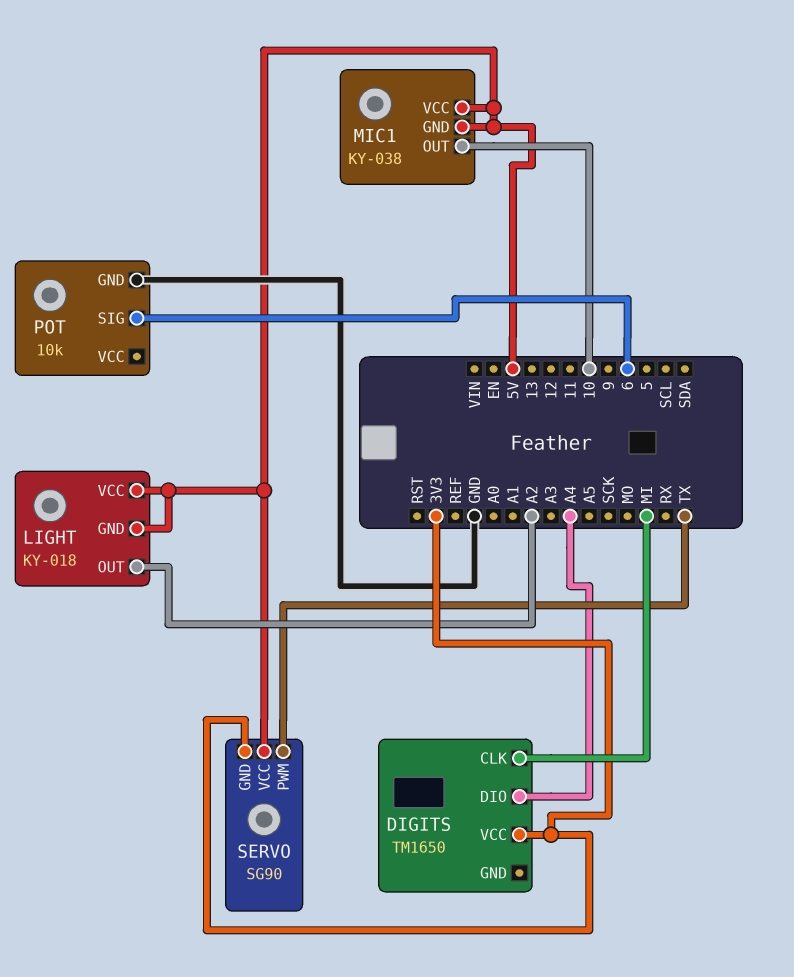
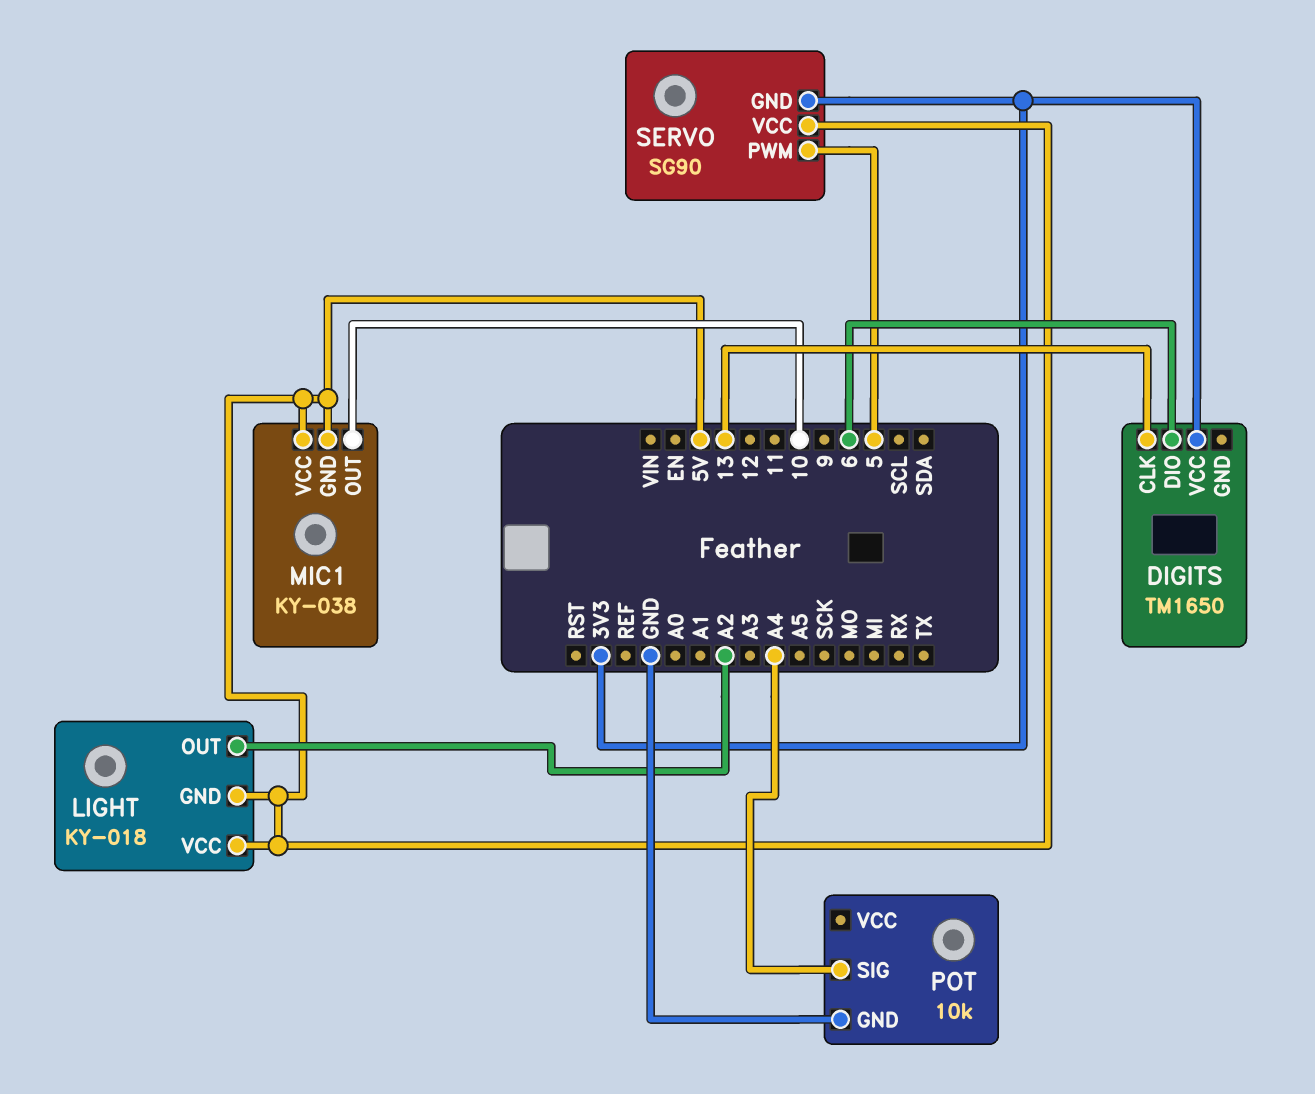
DIGITS pin CLK: MI -> 13
DIGITS pin DIO: A4 -> 6
POT pin SIG: 6 -> A4
SERVO pin PWM: TX -> 5

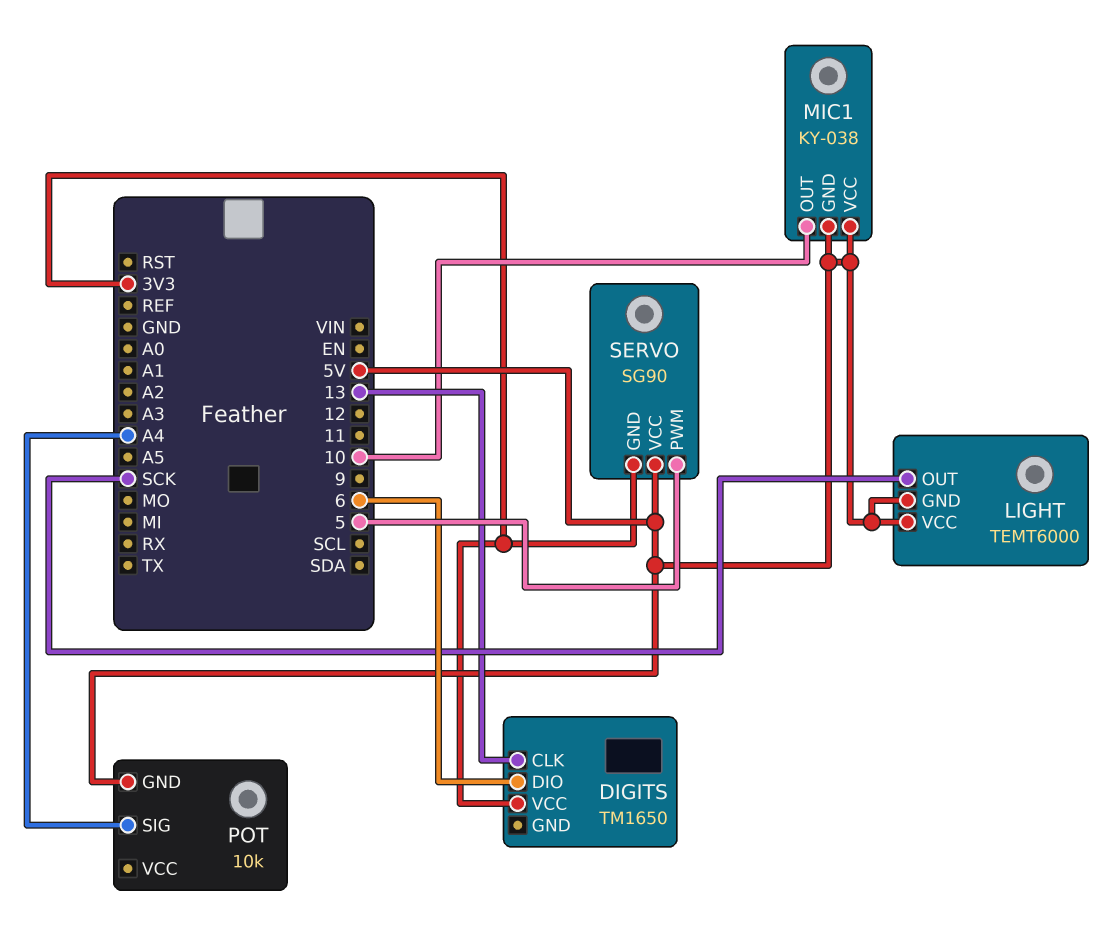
LIGHT: KY-018 -> TEMT6000
LIGHT pin OUT: A2 -> SCK
POT pin GND: GND -> 5V

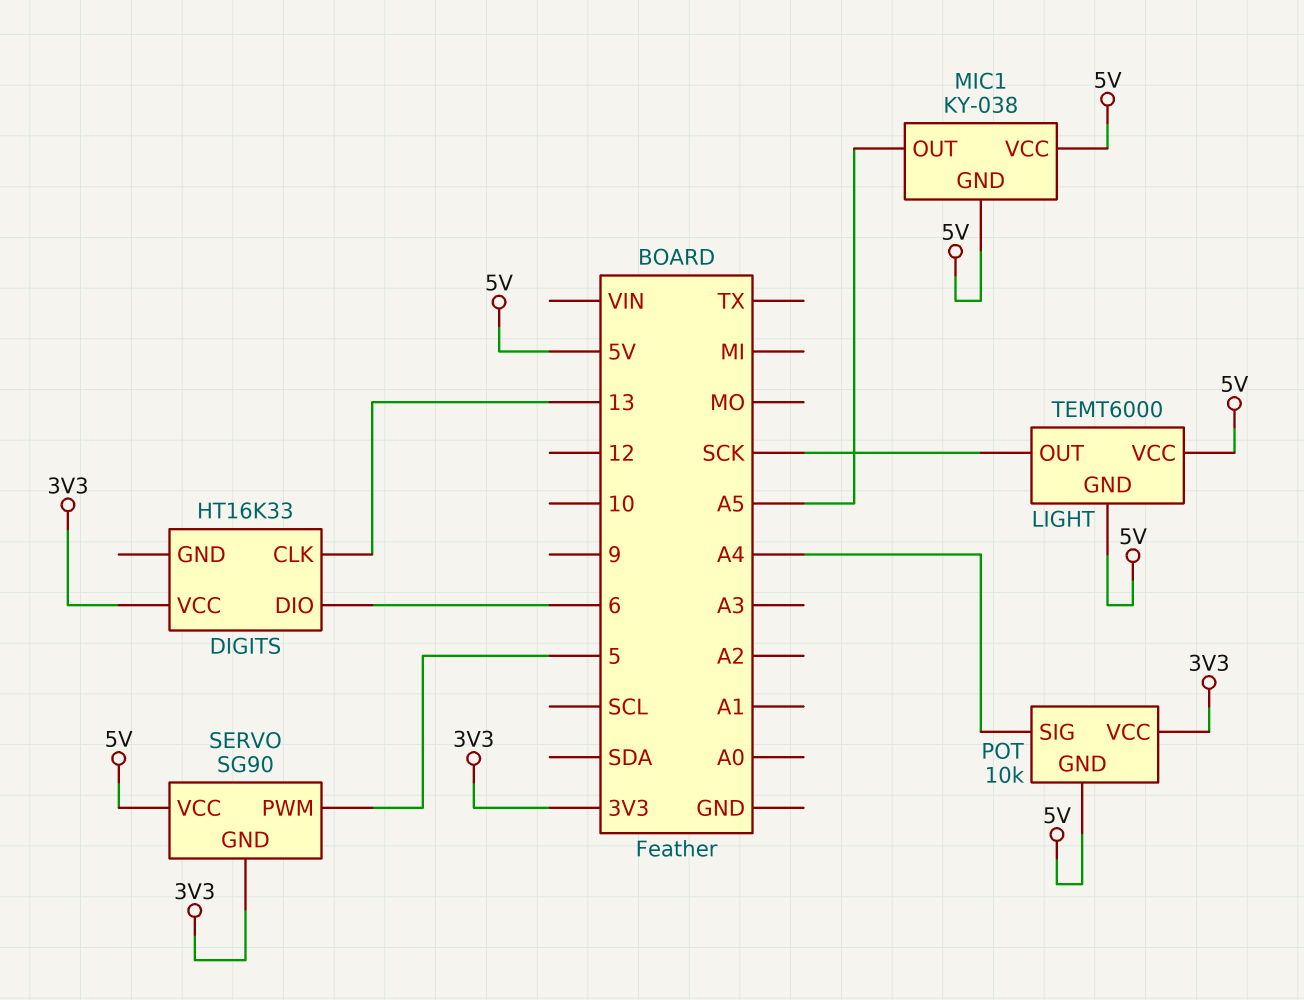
DIGITS: TM1650 -> HT16K33
MIC1 pin OUT: 10 -> A5
POT pin VCC: none -> 3V3

